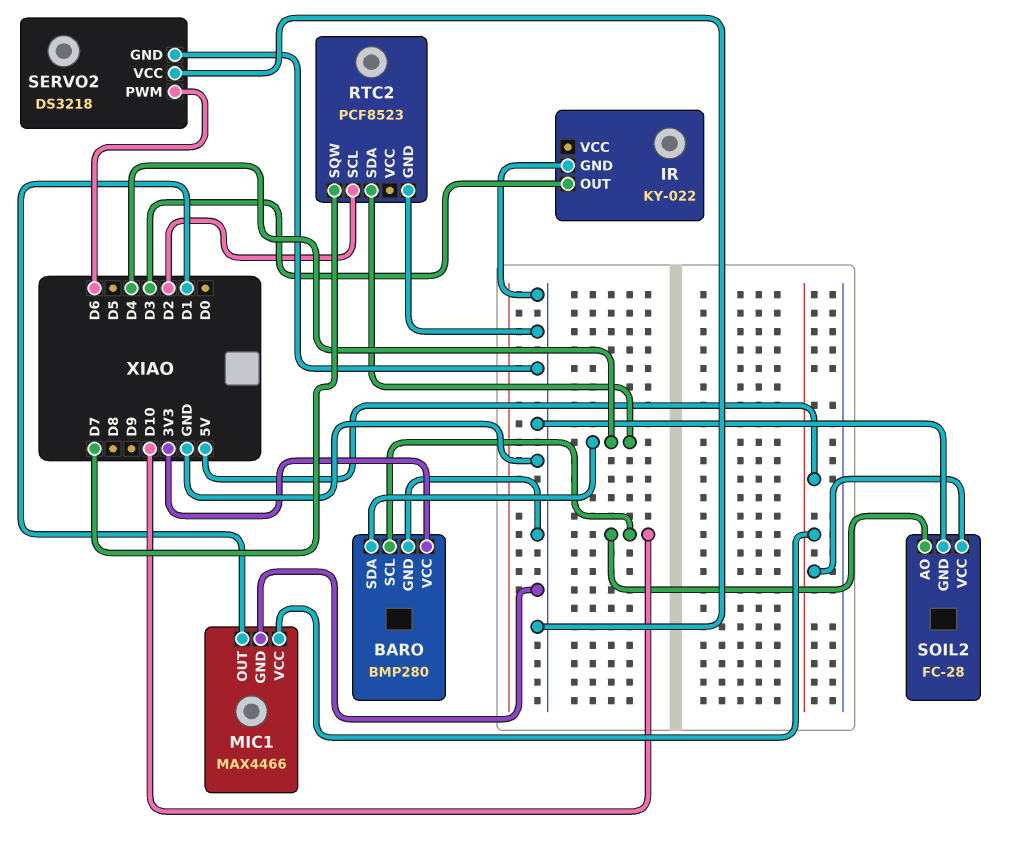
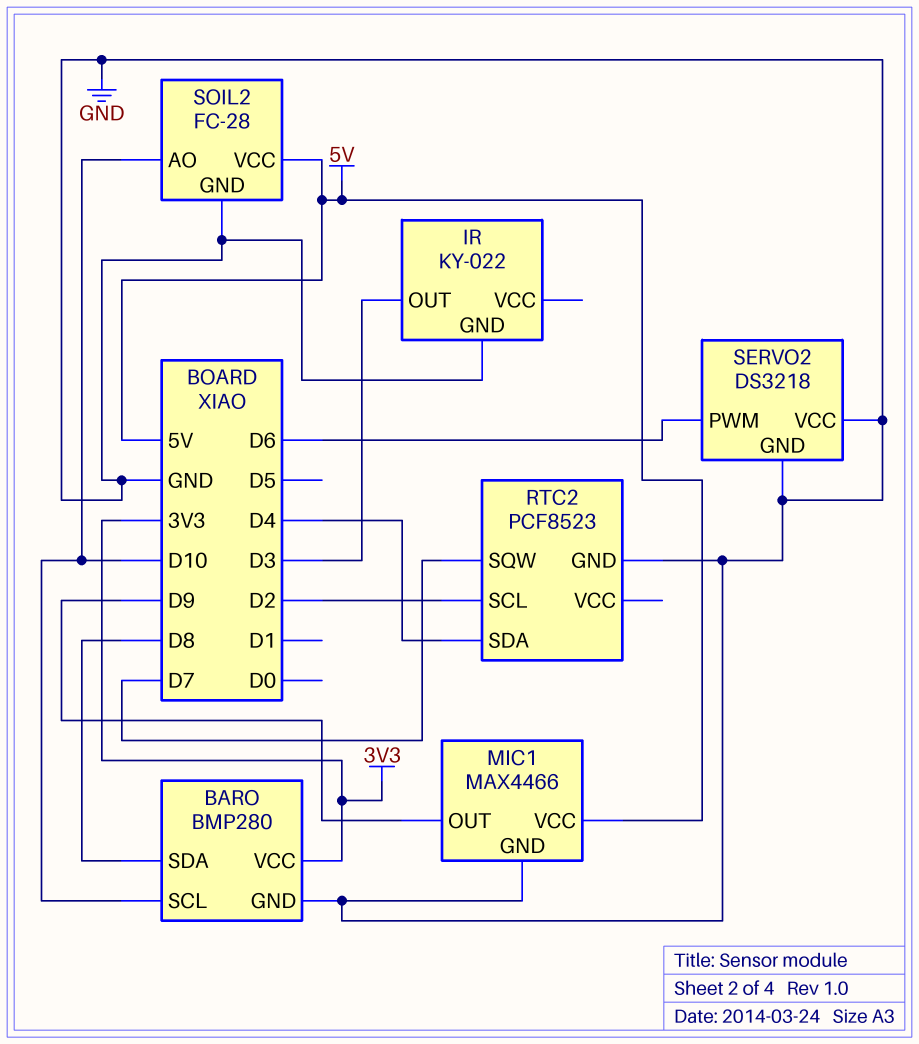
BARO pin SDA: D4 -> D8
MIC1 pin OUT: D1 -> D9

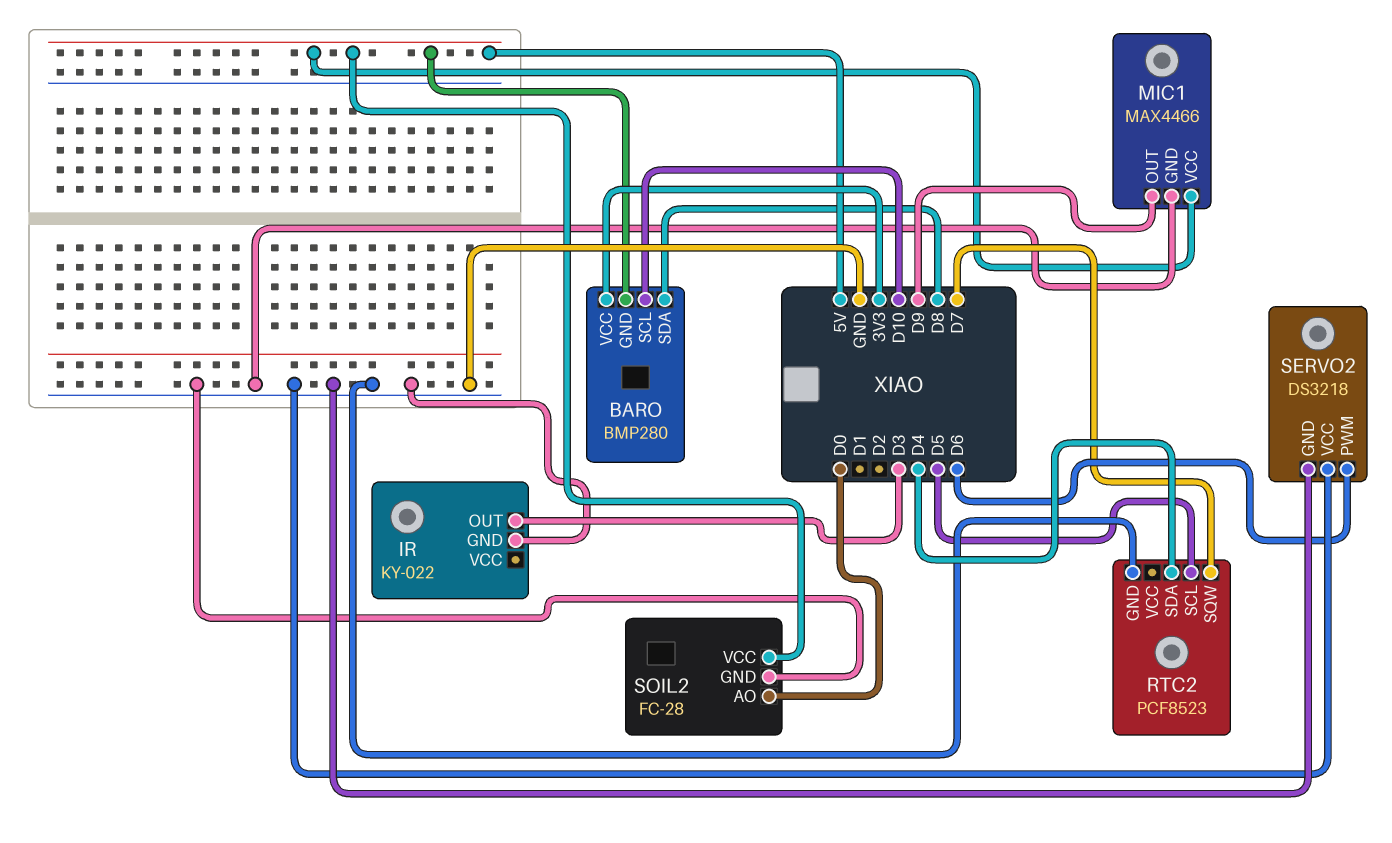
BARO pin GND: GND -> 5V
RTC2 pin SCL: D2 -> D5
SOIL2 pin AO: D10 -> D0

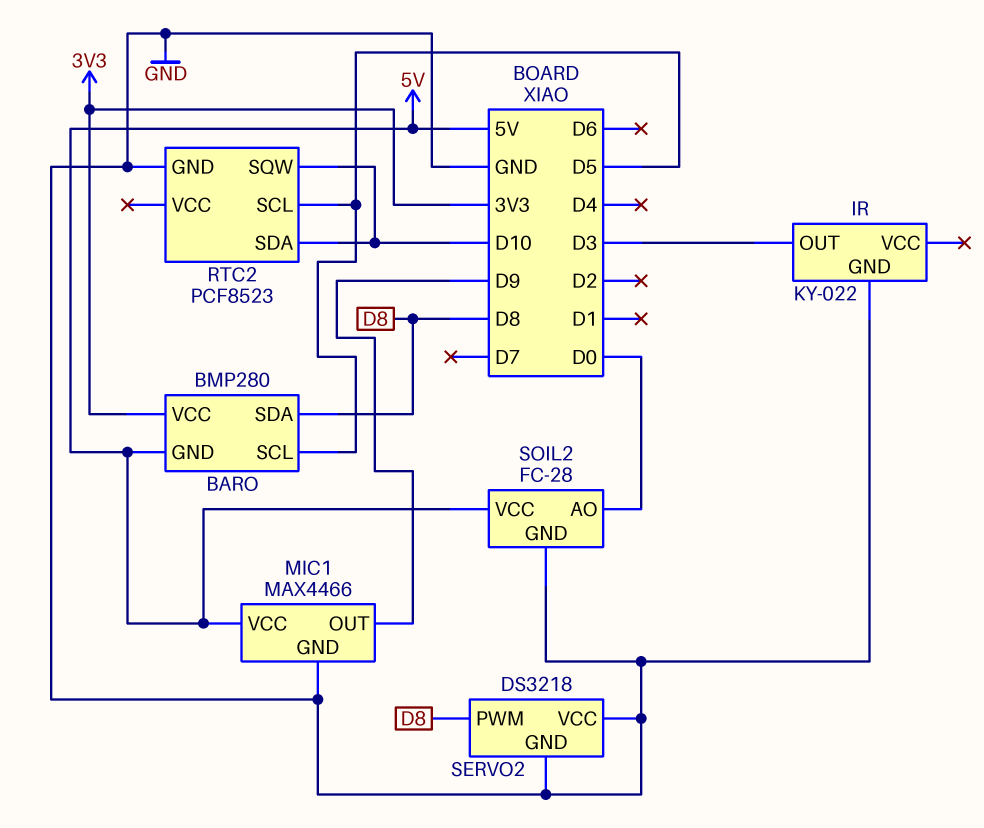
BARO pin SCL: D10 -> D5
RTC2 pin SDA: D4 -> D10
RTC2 pin SQW: D7 -> D10
SERVO2 pin PWM: D6 -> D8

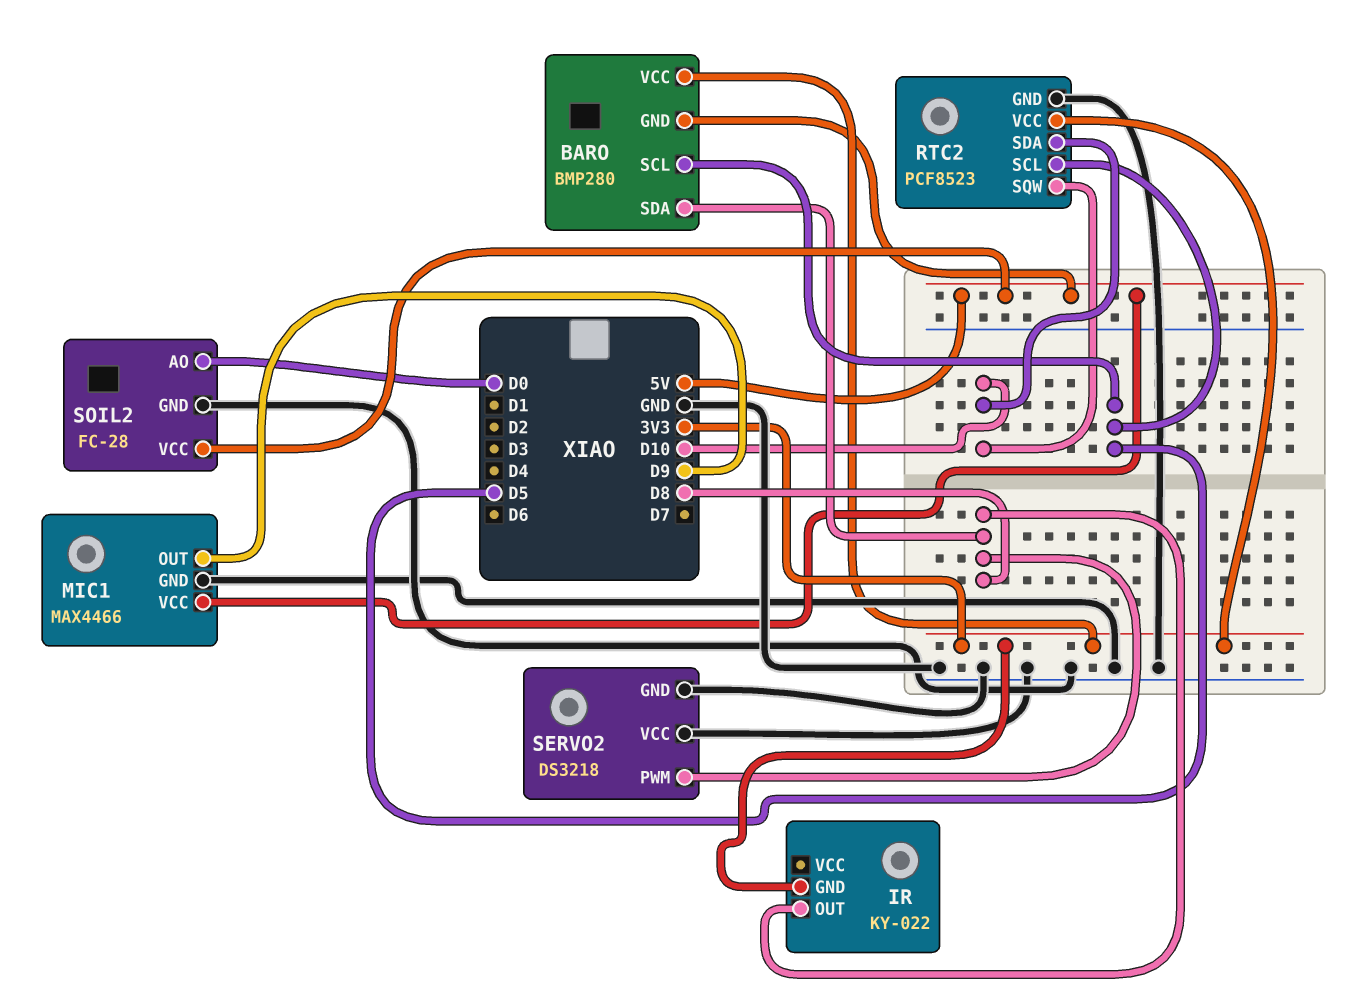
IR pin GND: GND -> 3V3
IR pin OUT: D3 -> D8
RTC2 pin VCC: none -> 3V3

